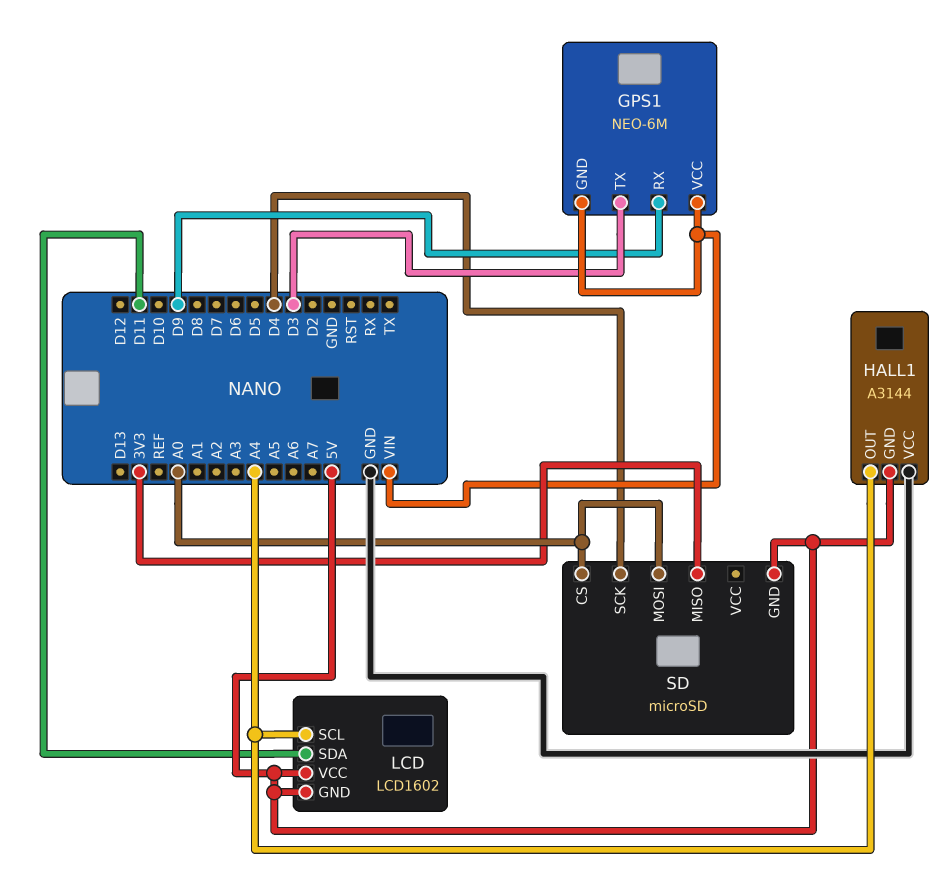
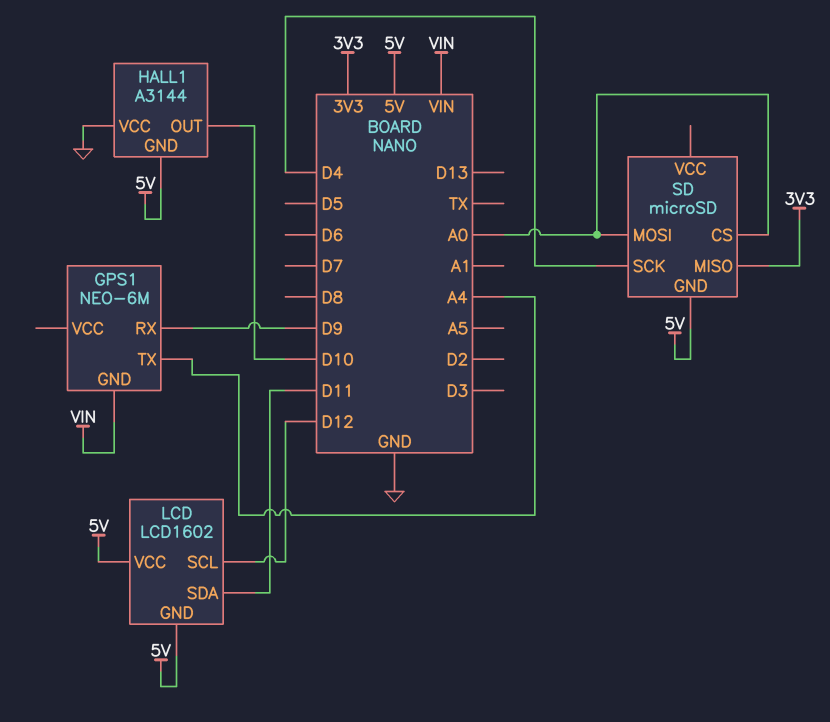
GPS1 pin TX: D3 -> A4
GPS1 pin VCC: VIN -> none
HALL1 pin OUT: A4 -> D10
LCD pin SCL: A4 -> D12

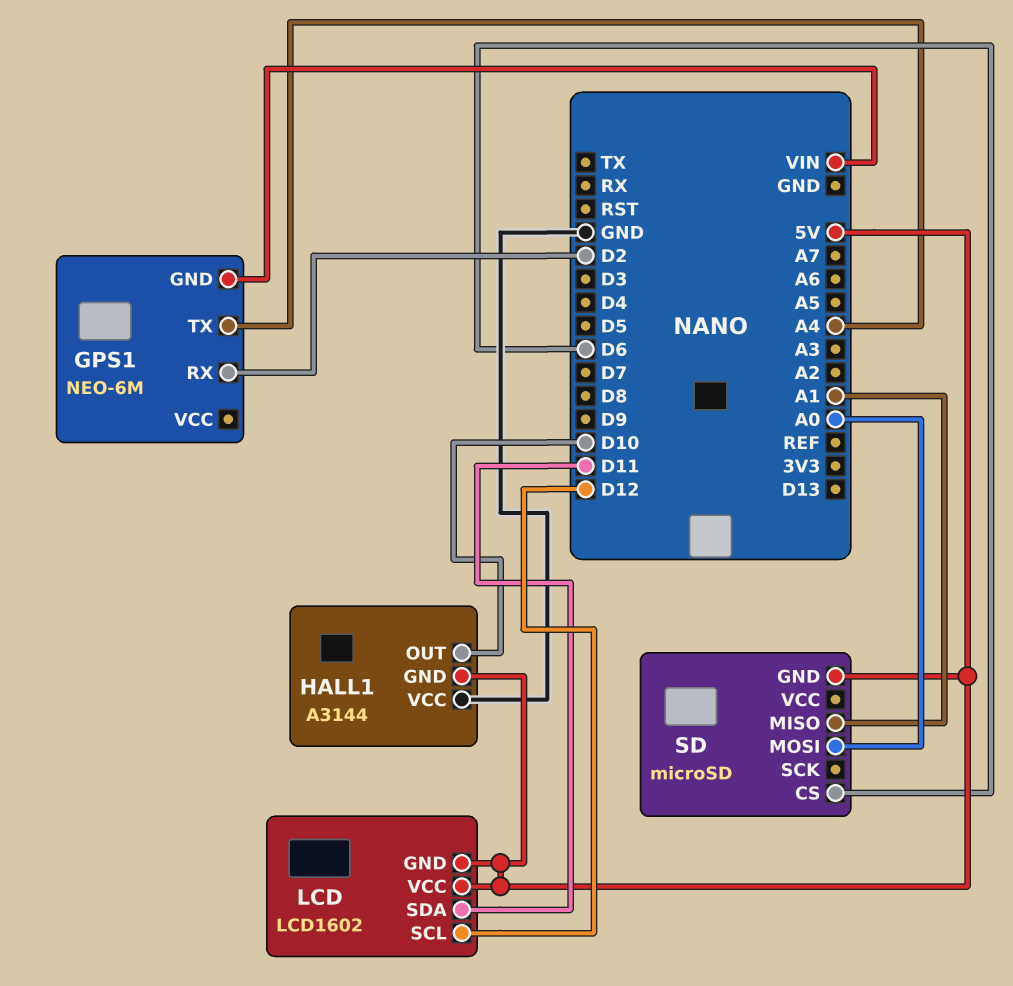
GPS1 pin RX: D9 -> D2
SD pin CS: A0 -> D6
SD pin MISO: 3V3 -> A1
SD pin SCK: D4 -> none

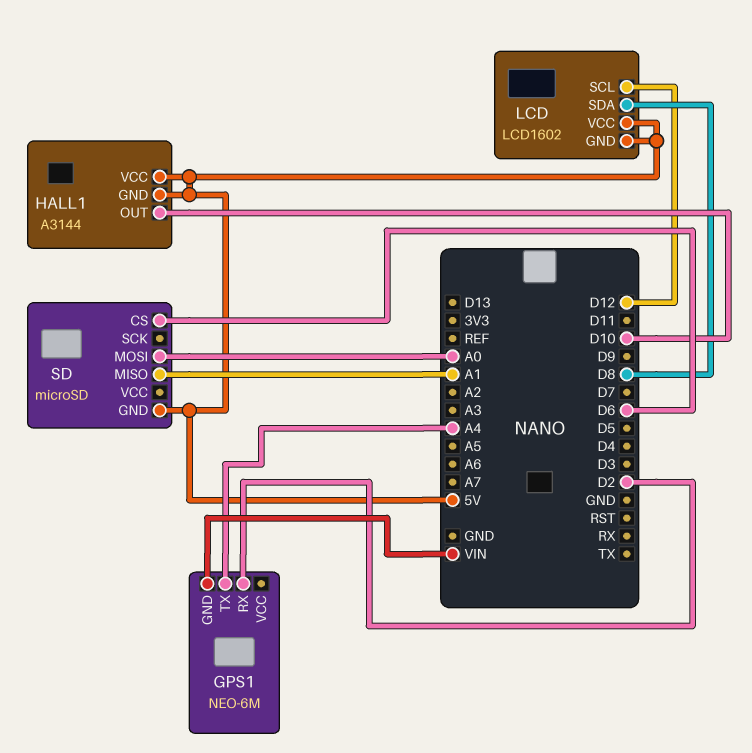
HALL1 pin VCC: GND -> 5V
LCD pin SDA: D11 -> D8

